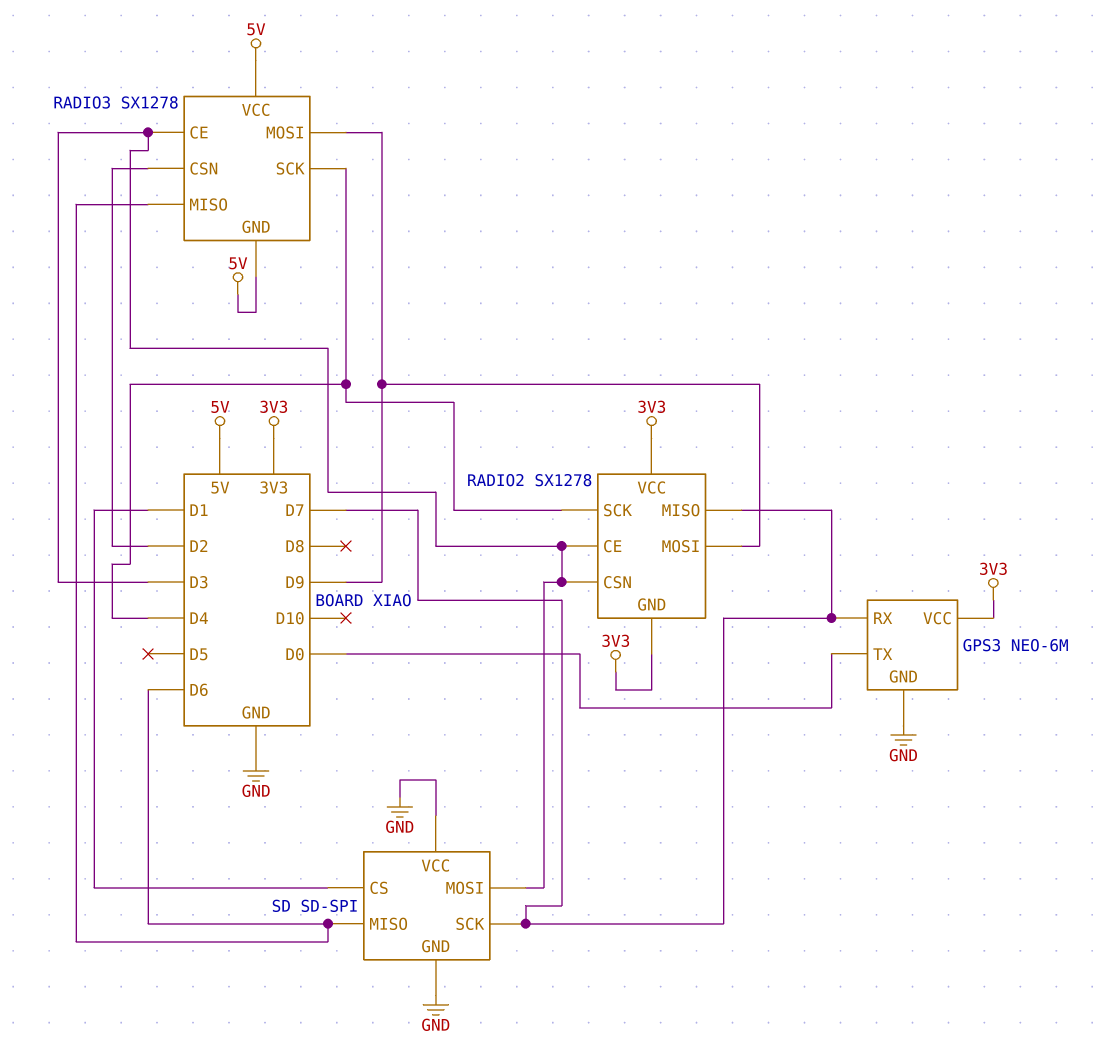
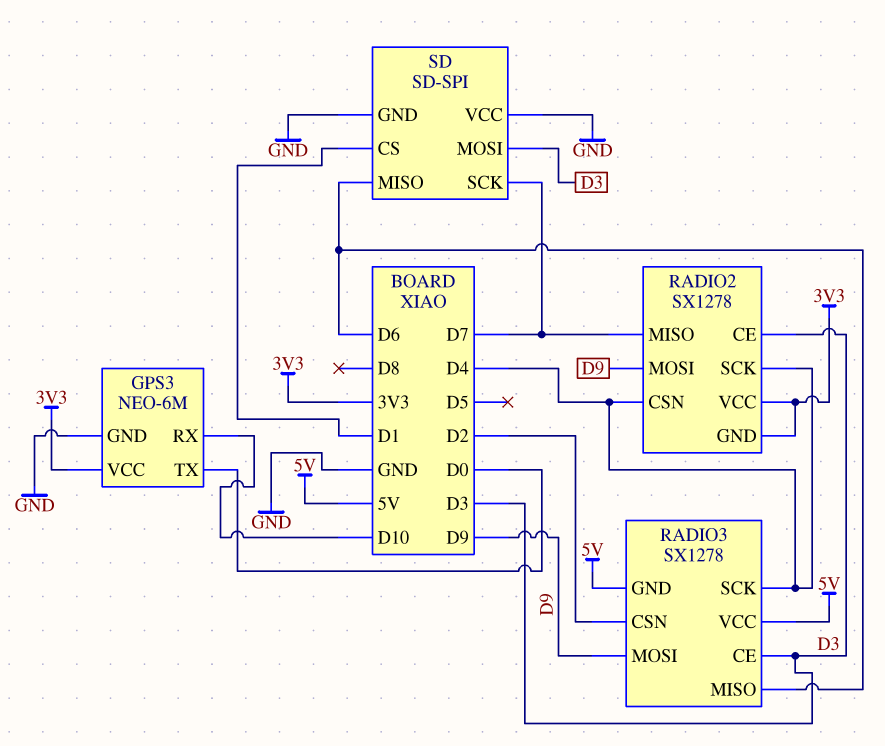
GPS3 pin RX: D7 -> D10
RADIO2 pin CSN: D3 -> D4

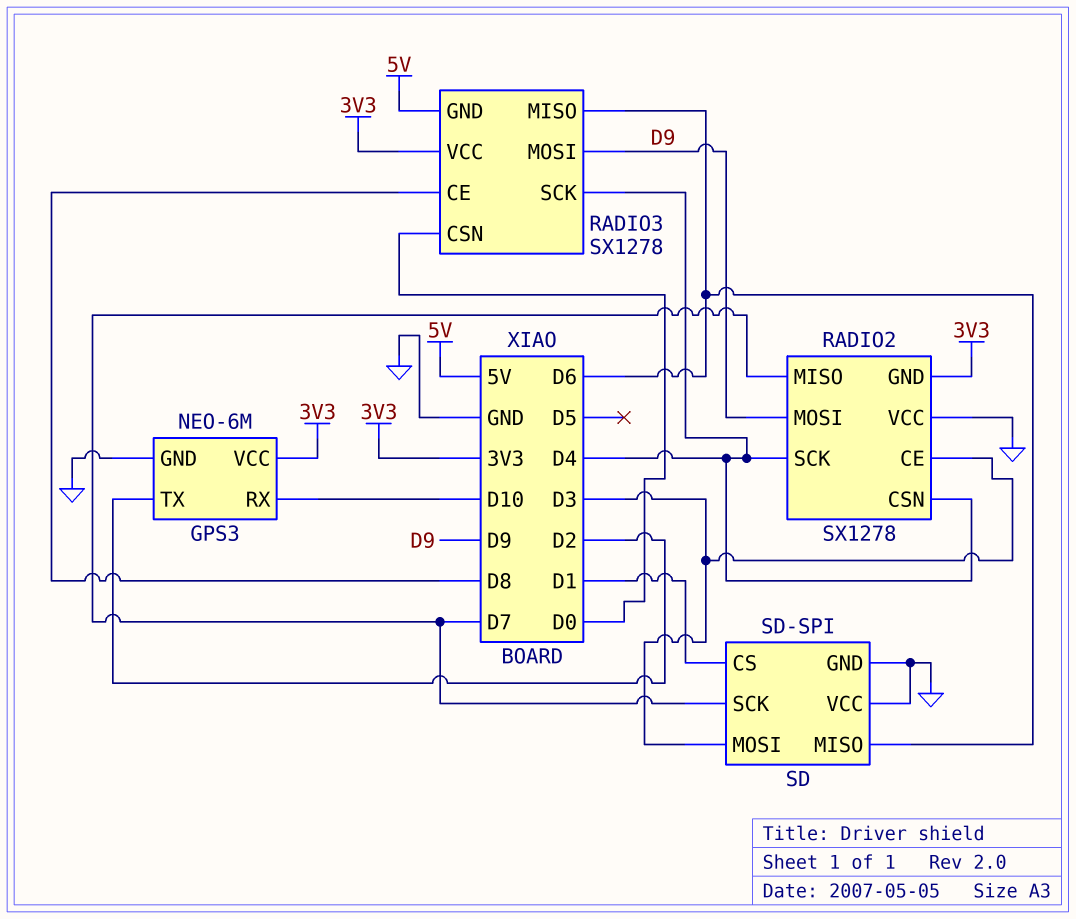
GPS3 pin TX: D0 -> D2
RADIO2 pin VCC: 3V3 -> GND
RADIO3 pin CE: D3 -> D8
RADIO3 pin CSN: D2 -> D0
RADIO3 pin VCC: 5V -> 3V3

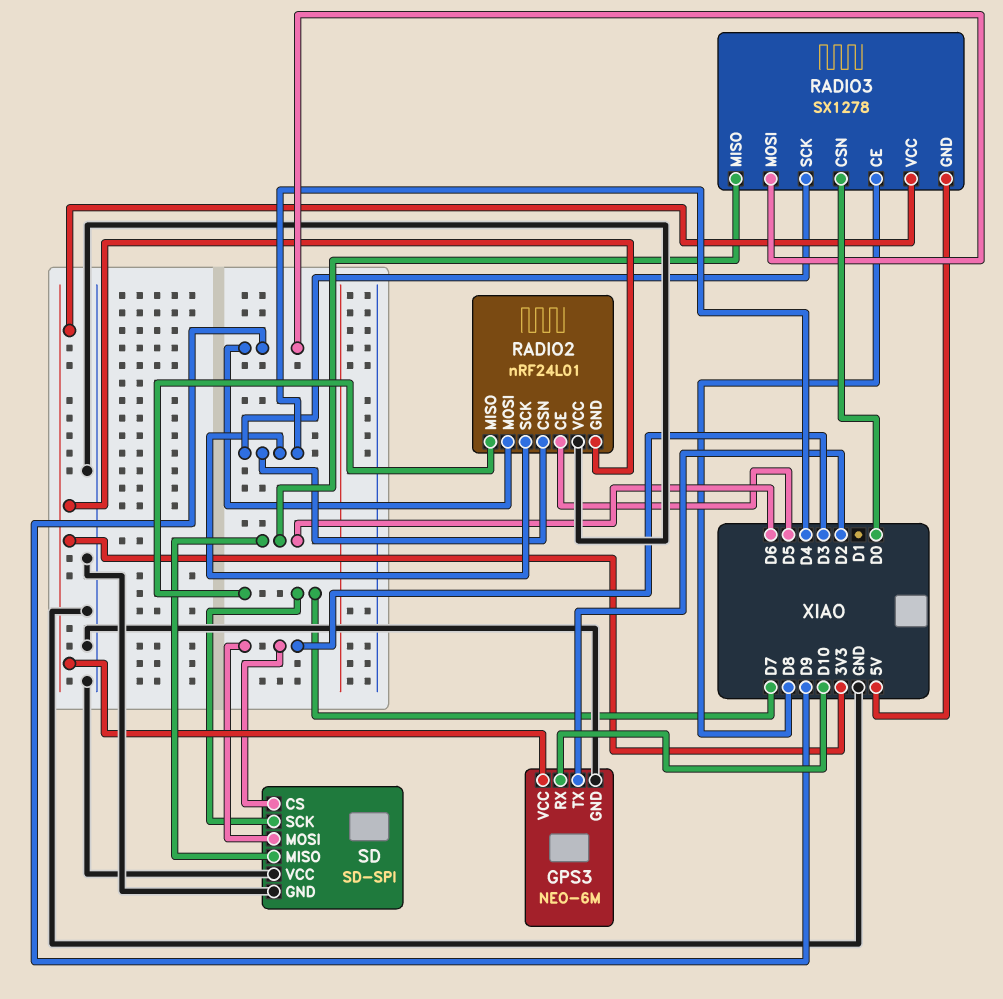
RADIO2: SX1278 -> nRF24L01
RADIO2 pin CE: D3 -> D5
SD pin CS: D1 -> D3

